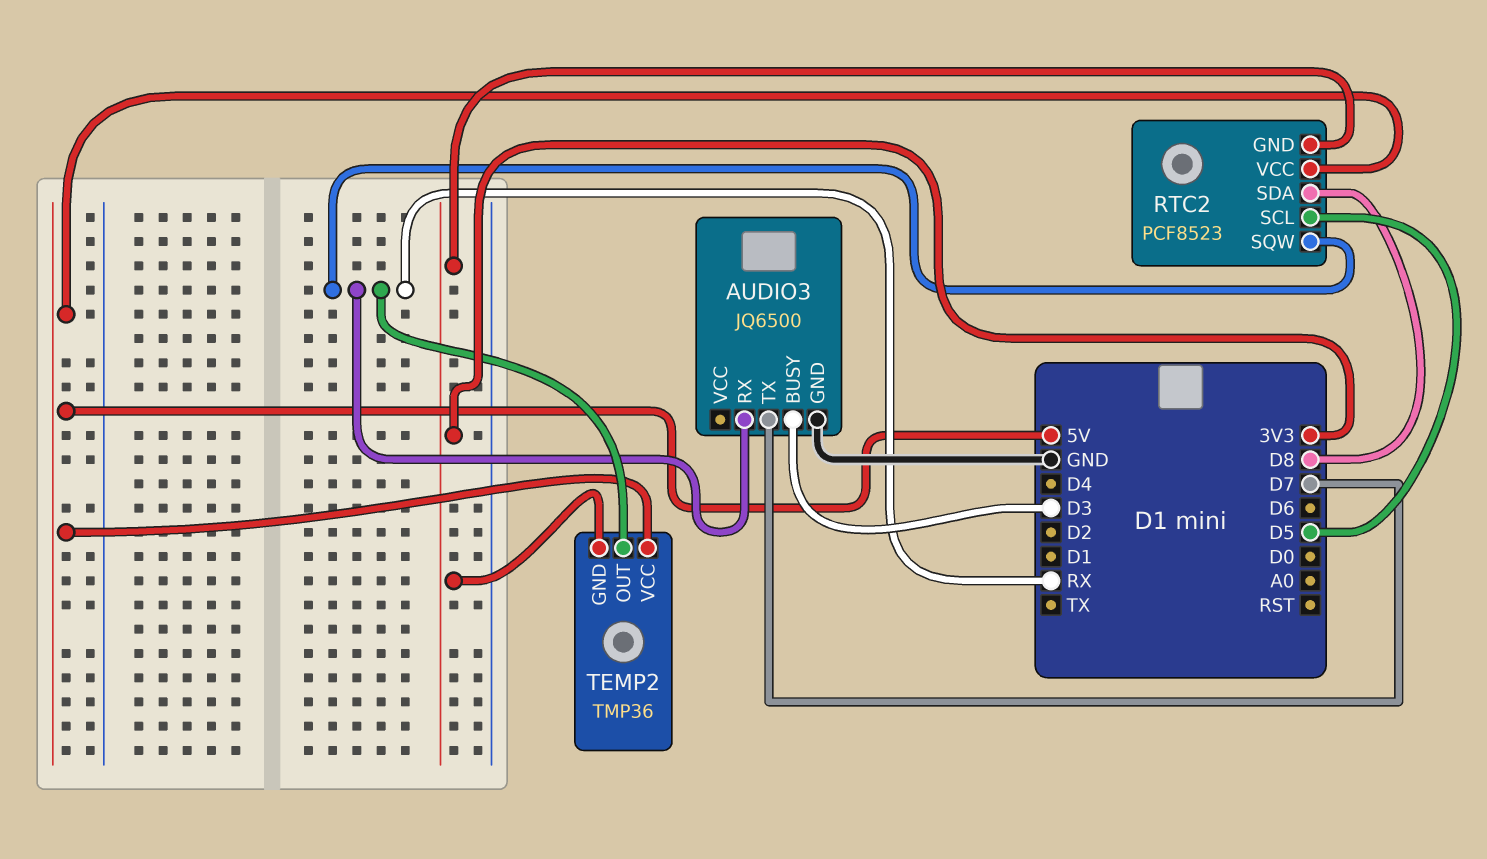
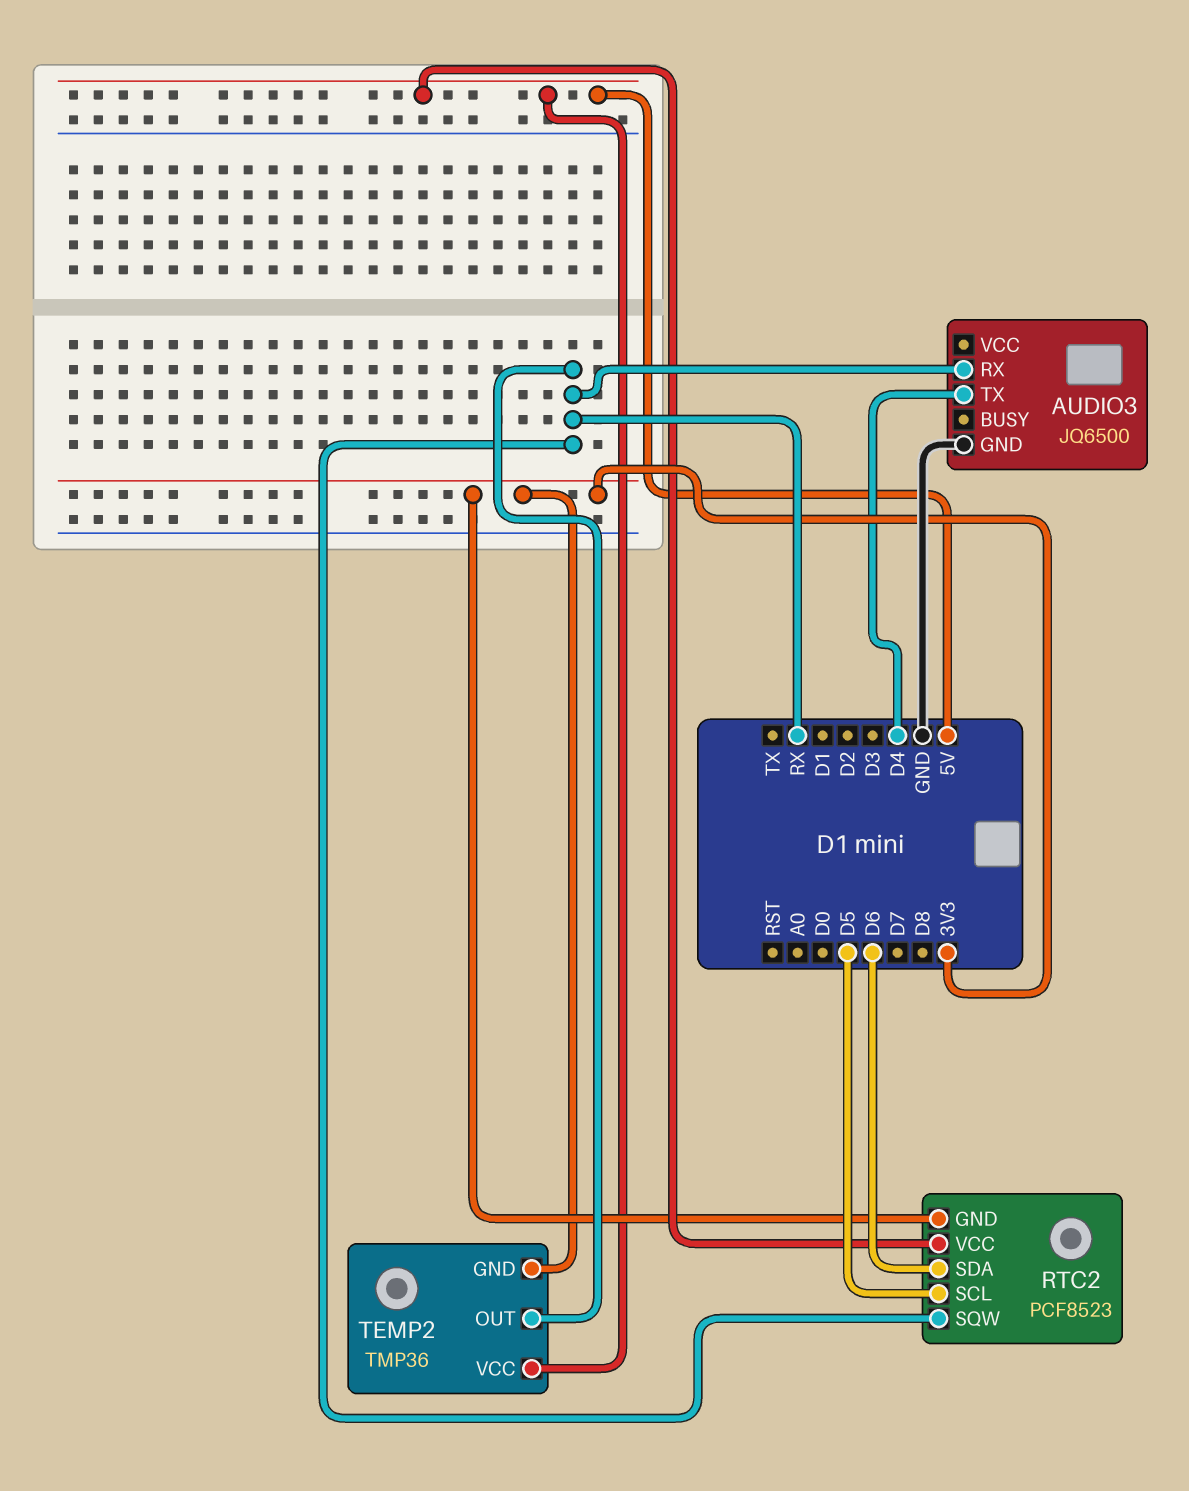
AUDIO3 pin BUSY: D3 -> none
AUDIO3 pin TX: D7 -> D4
RTC2 pin SDA: D8 -> D6

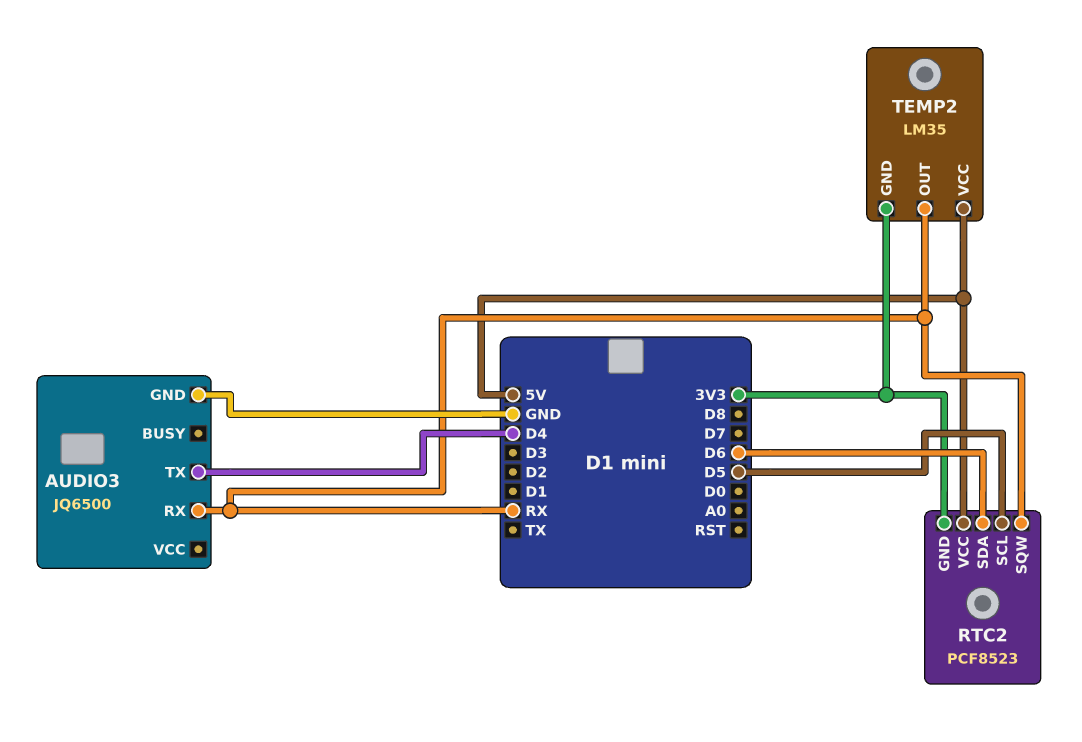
TEMP2: TMP36 -> LM35

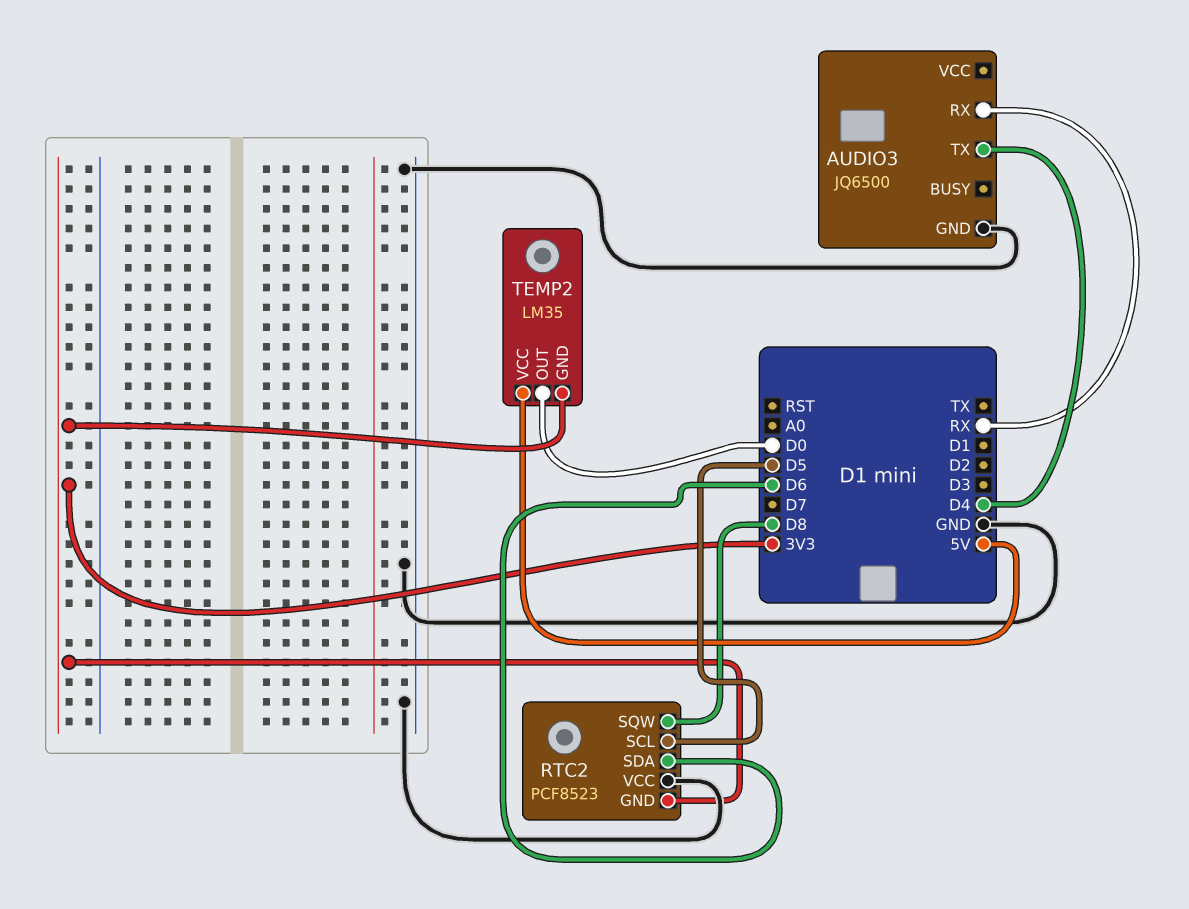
RTC2 pin SQW: RX -> D8
RTC2 pin VCC: 5V -> GND
TEMP2 pin OUT: RX -> D0

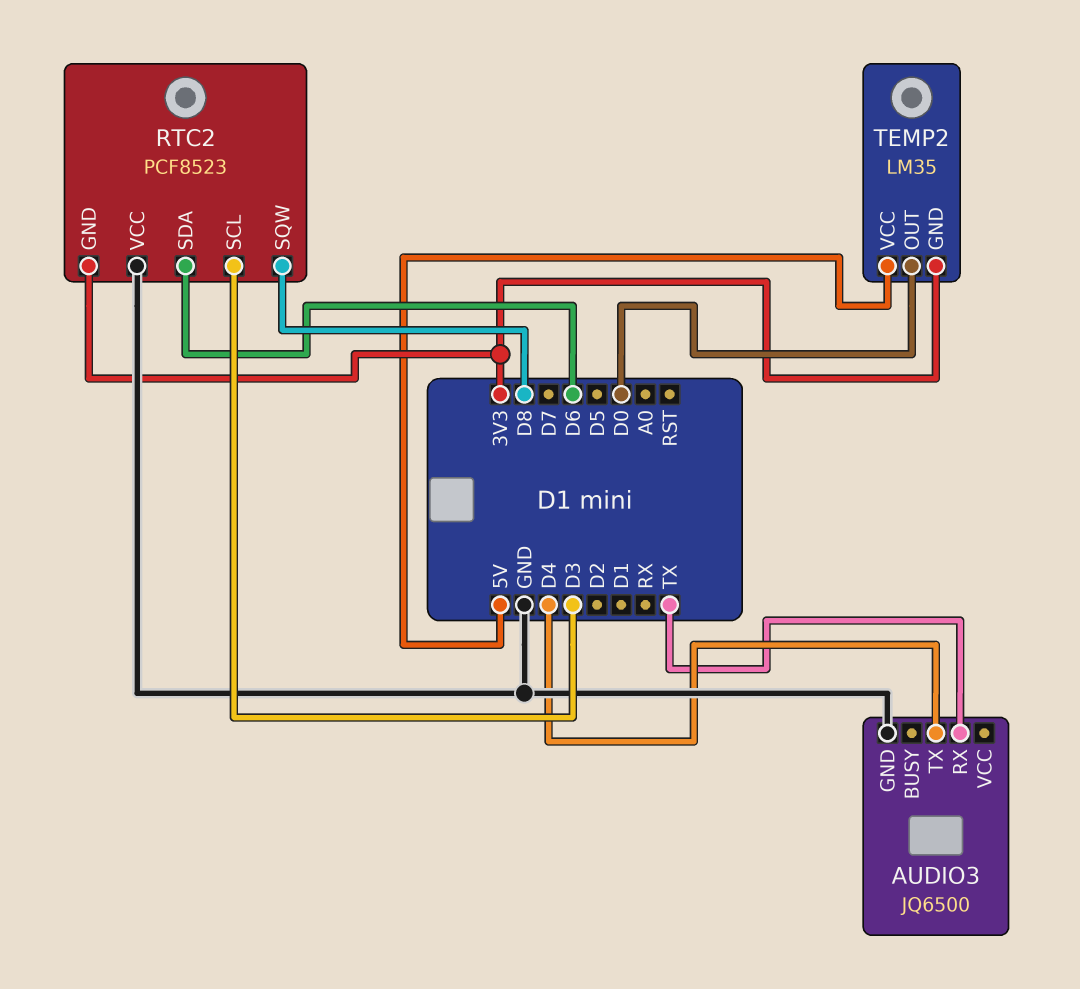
AUDIO3 pin RX: RX -> TX
RTC2 pin SCL: D5 -> D3

